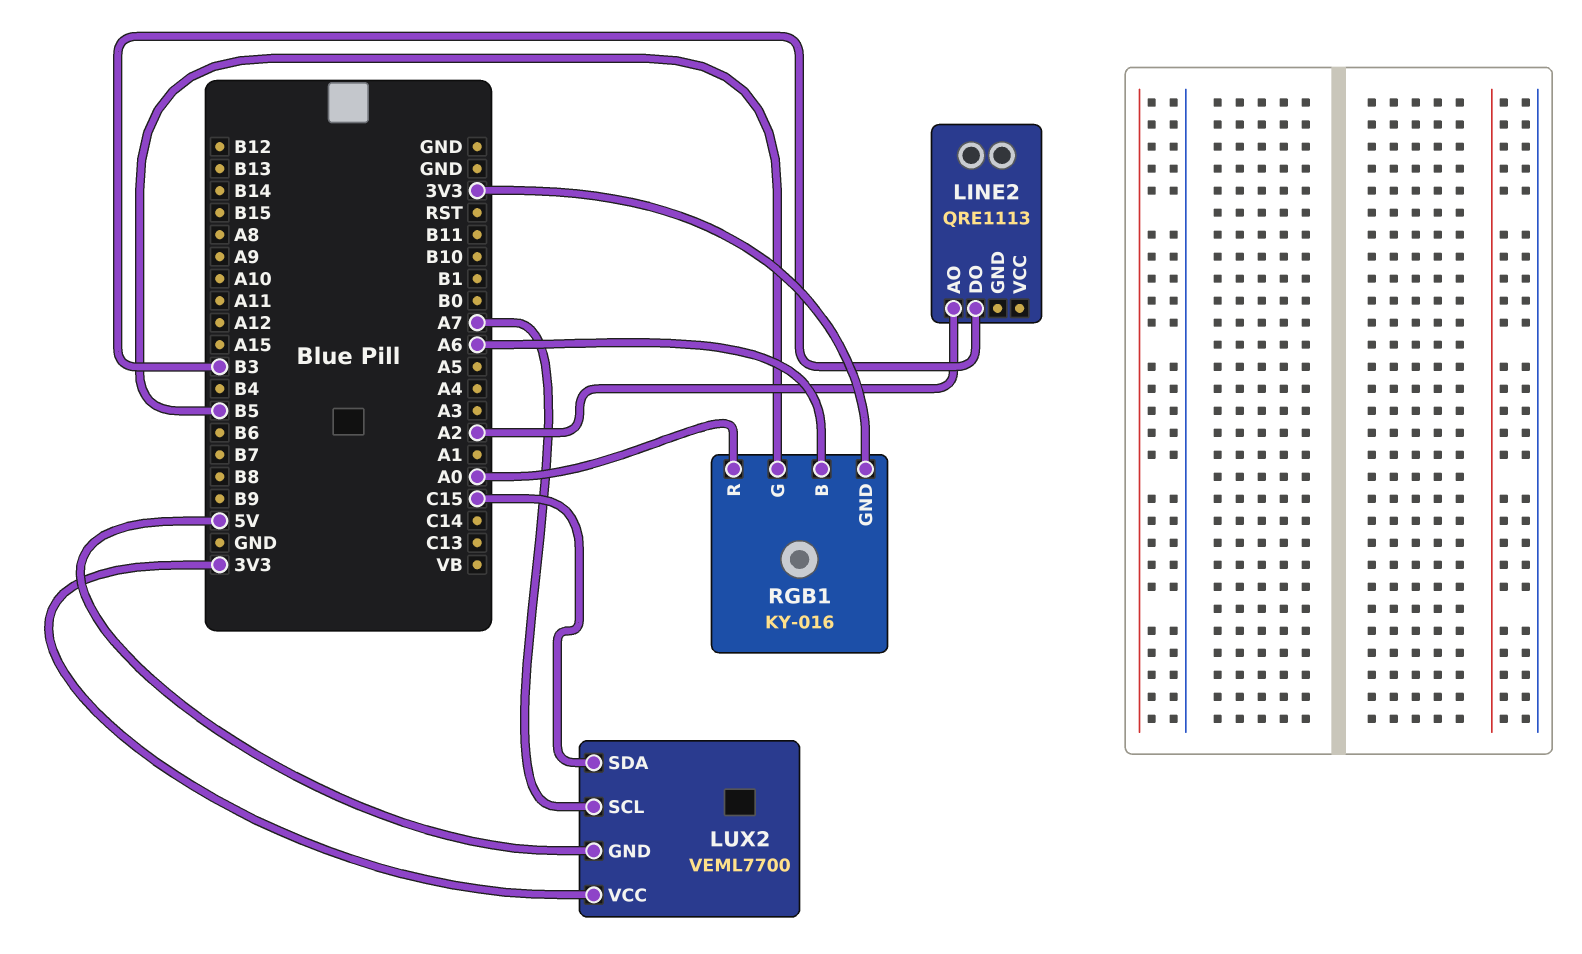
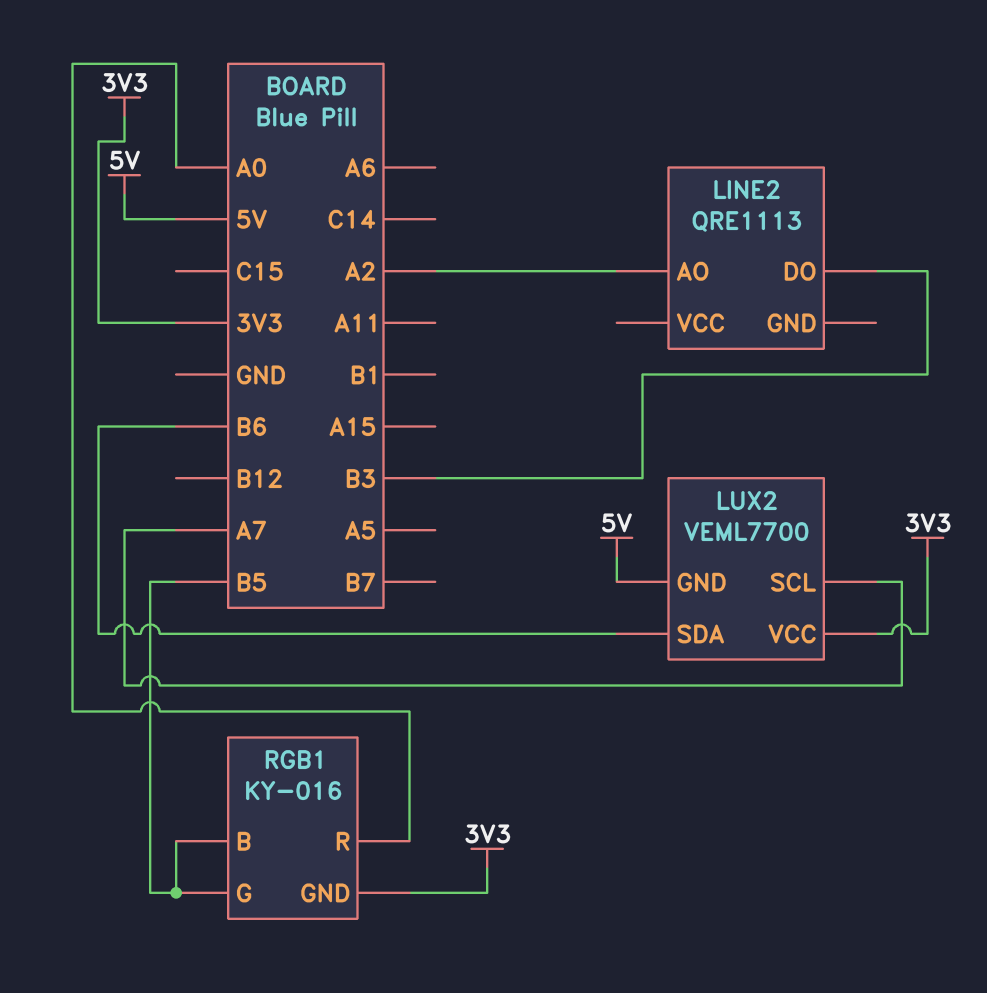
LUX2 pin SDA: C15 -> B6
RGB1 pin B: A6 -> B5

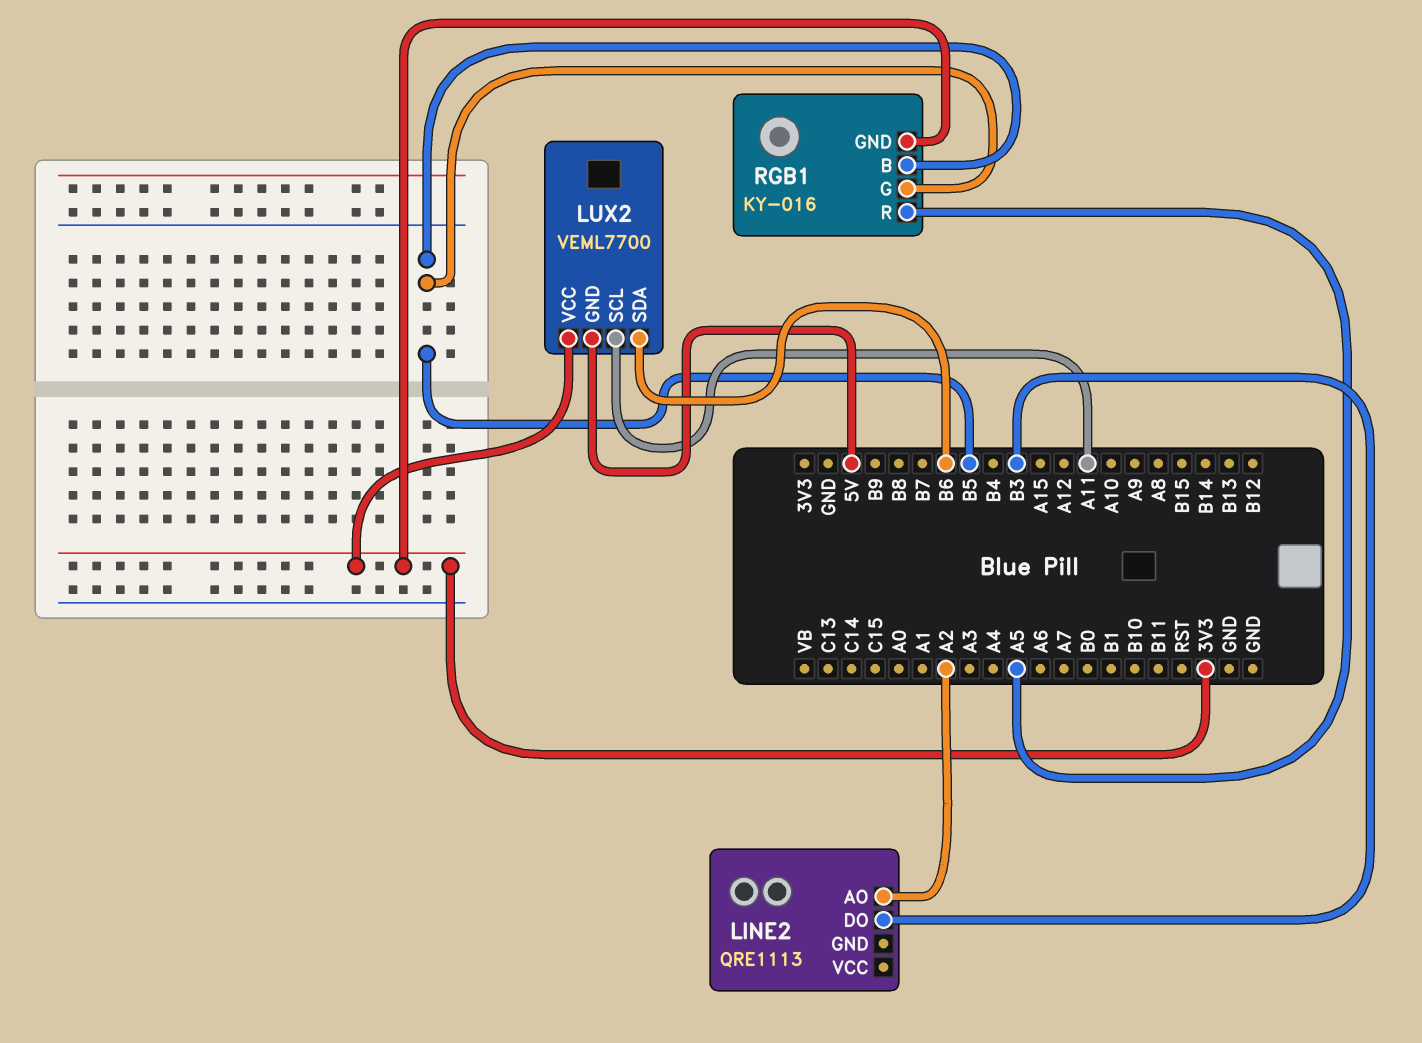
LUX2 pin SCL: A7 -> A11
RGB1 pin R: A0 -> A5

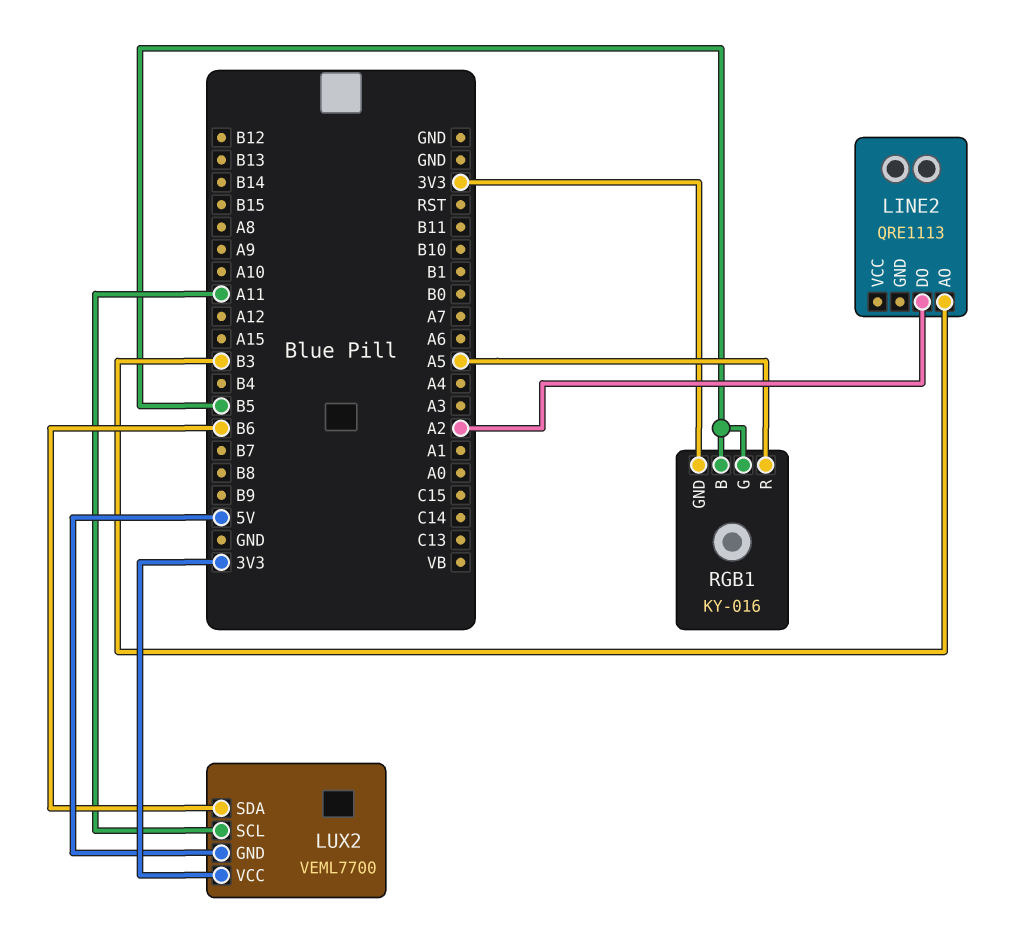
LINE2 pin AO: A2 -> B3
LINE2 pin DO: B3 -> A2

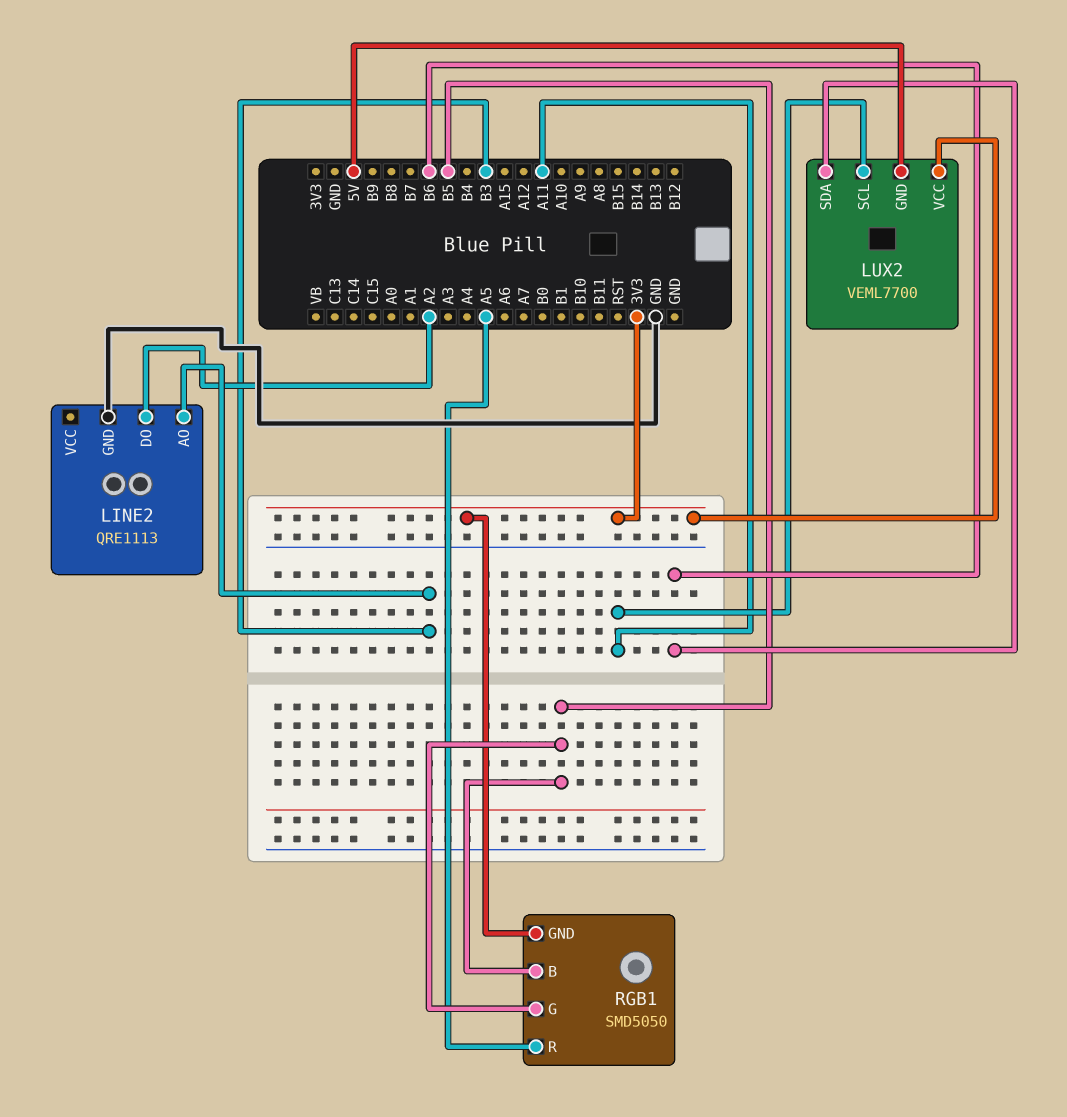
LINE2 pin GND: none -> GND
RGB1: KY-016 -> SMD5050

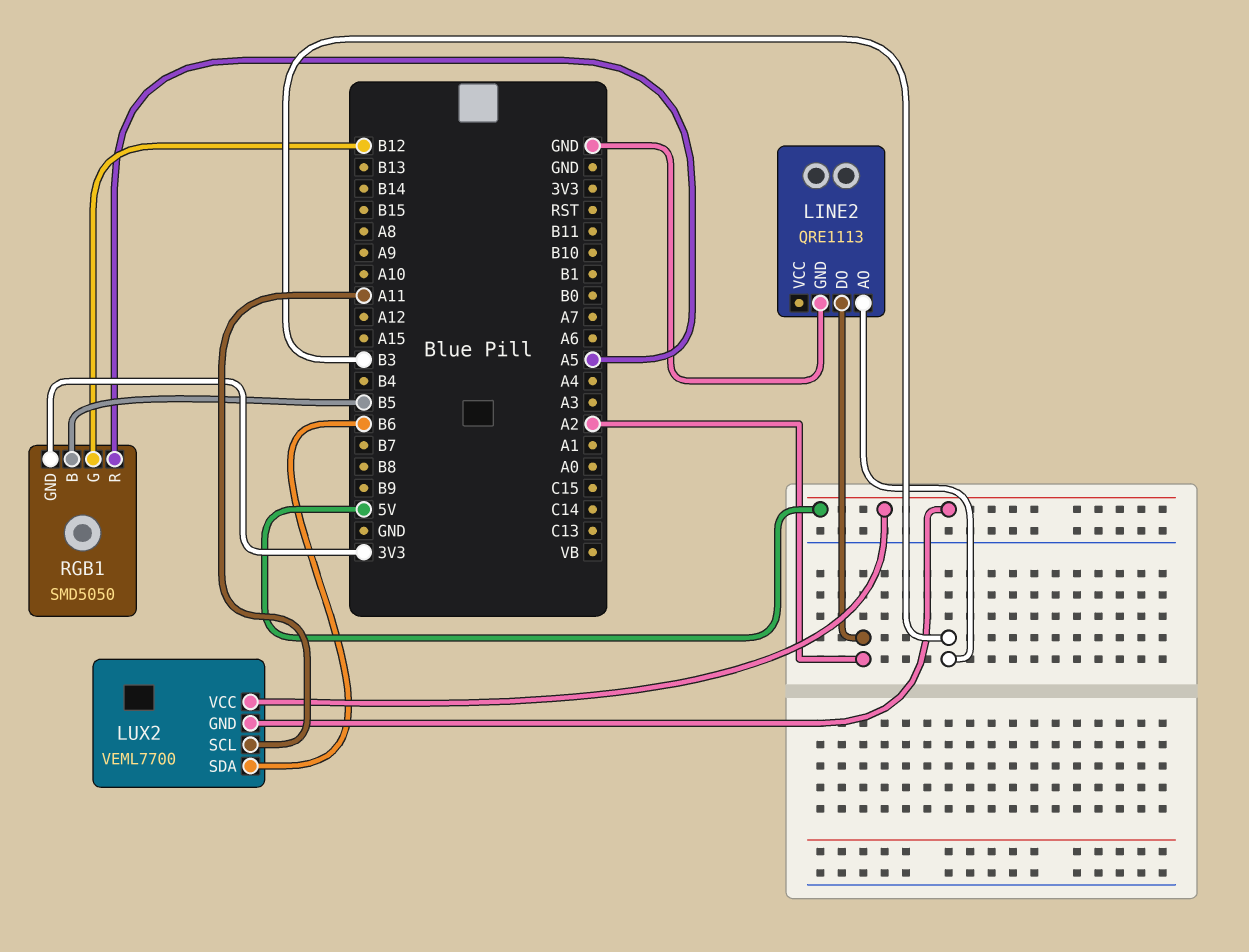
LUX2 pin VCC: 3V3 -> 5V
RGB1 pin G: B5 -> B12

